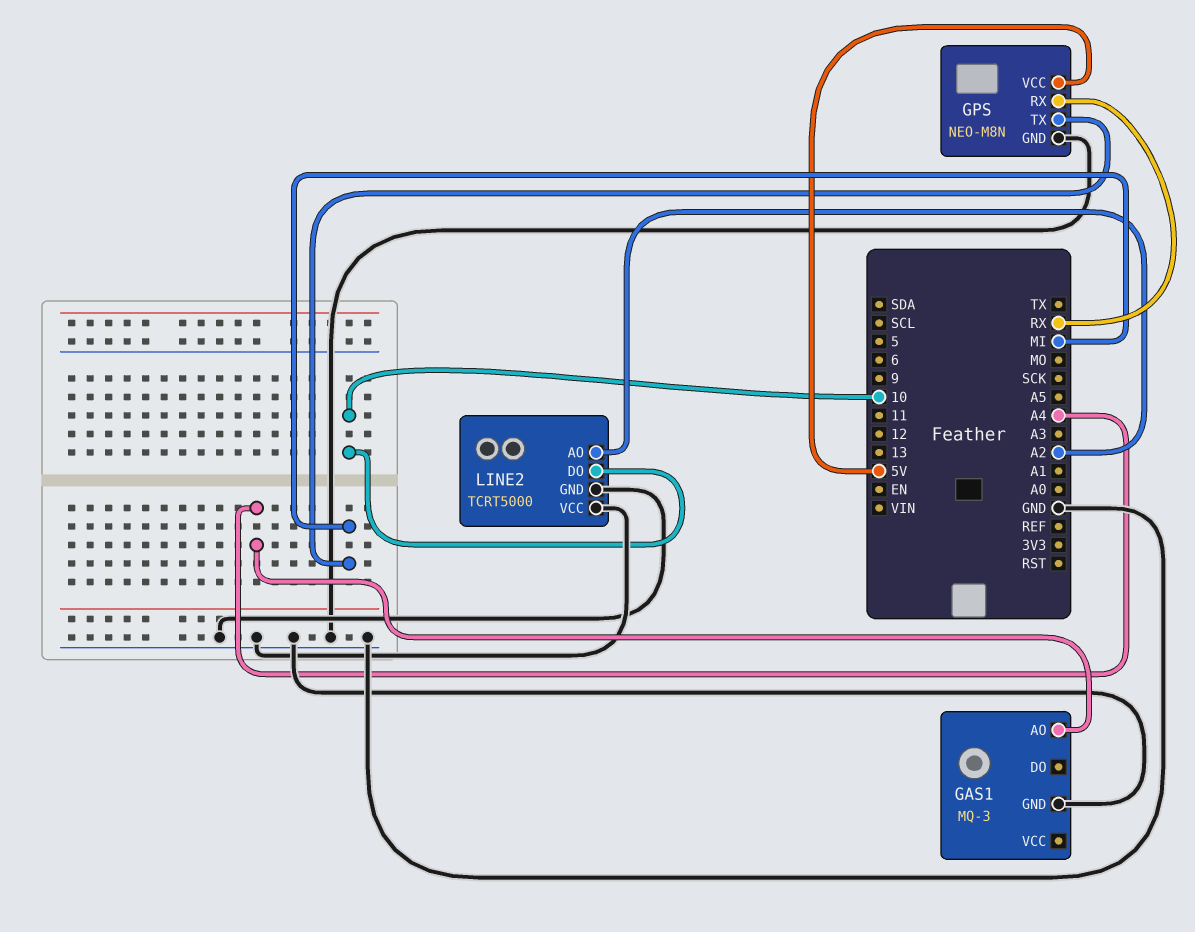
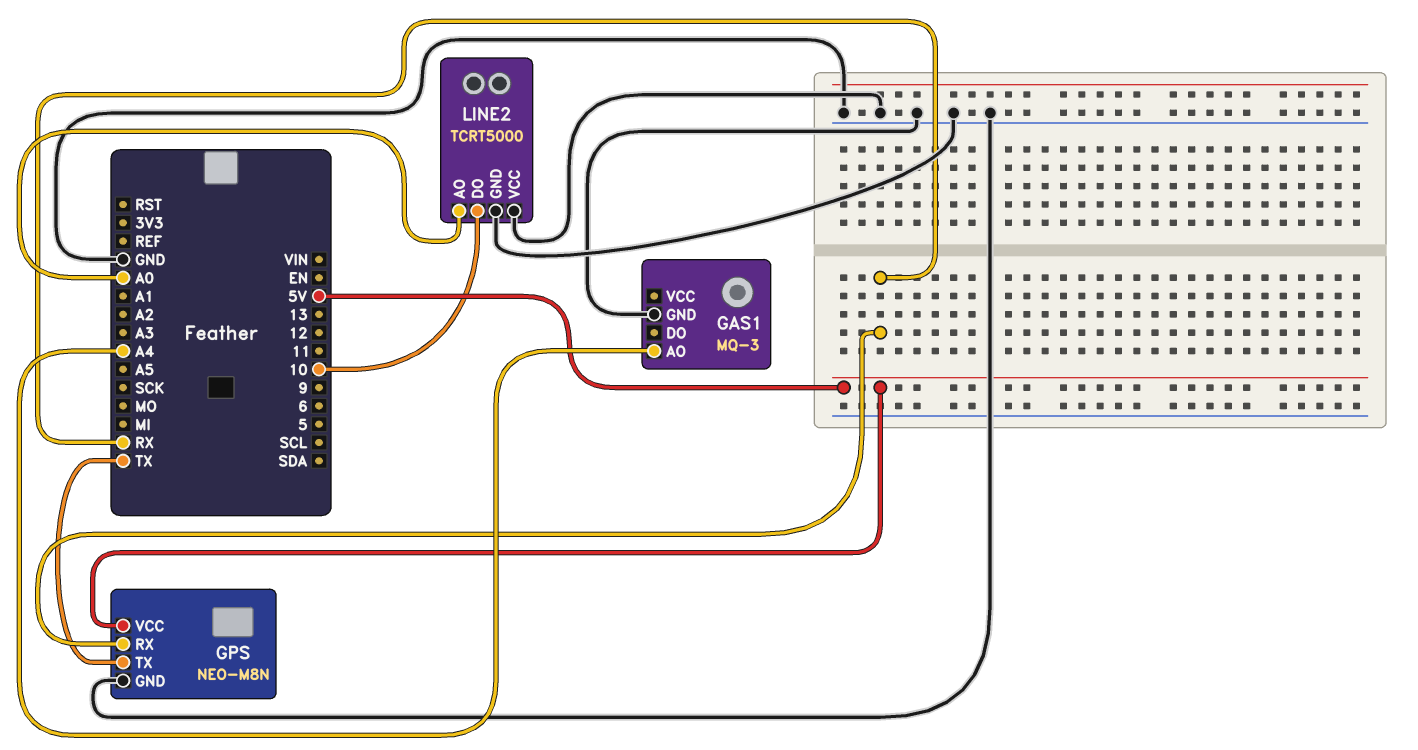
GPS pin TX: MI -> TX
LINE2 pin AO: A2 -> A0

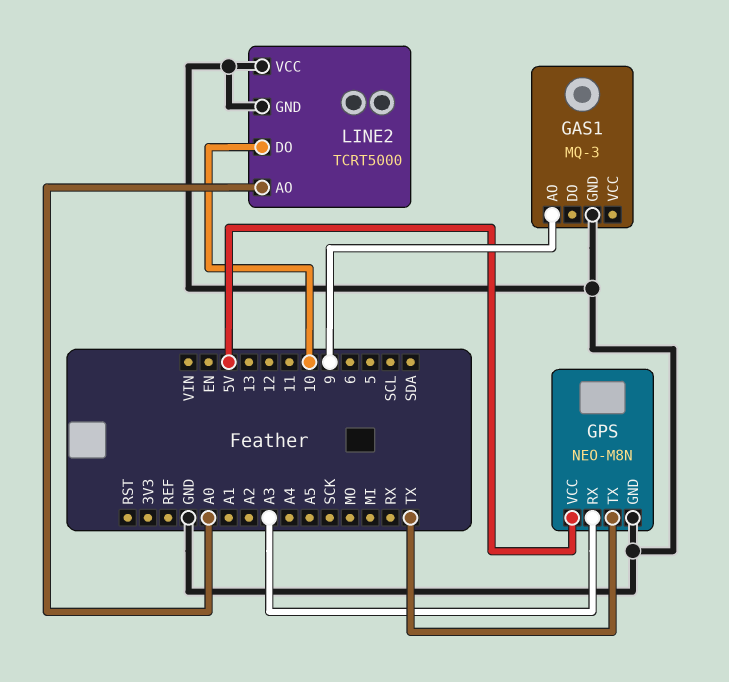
GAS1 pin AO: A4 -> 9
GPS pin RX: RX -> A3

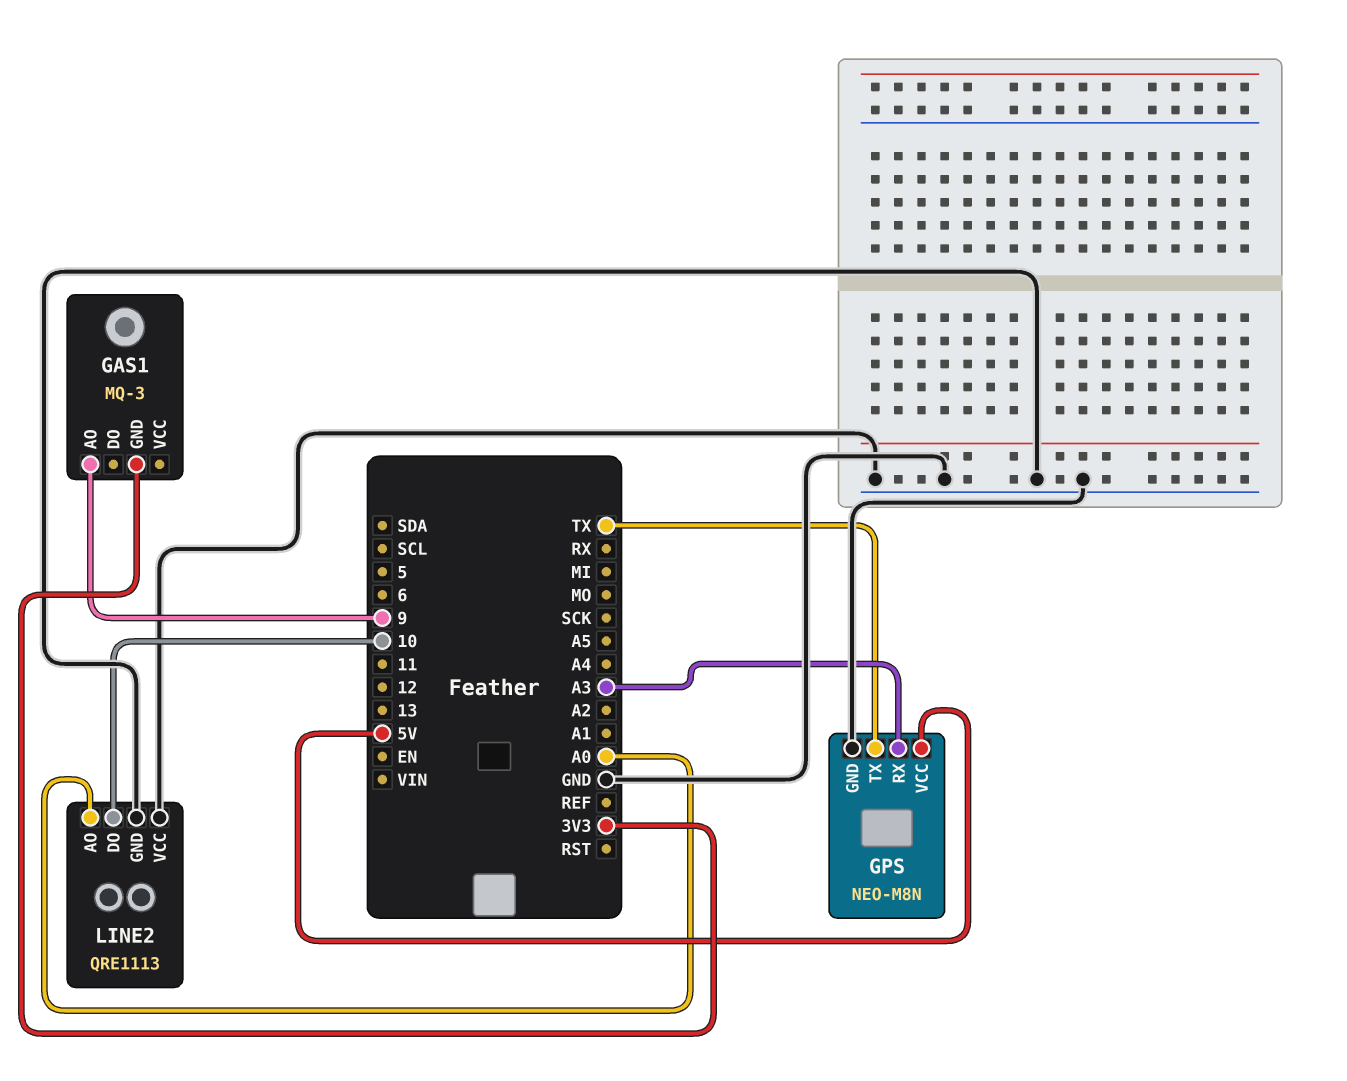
GAS1 pin GND: GND -> 3V3
LINE2: TCRT5000 -> QRE1113

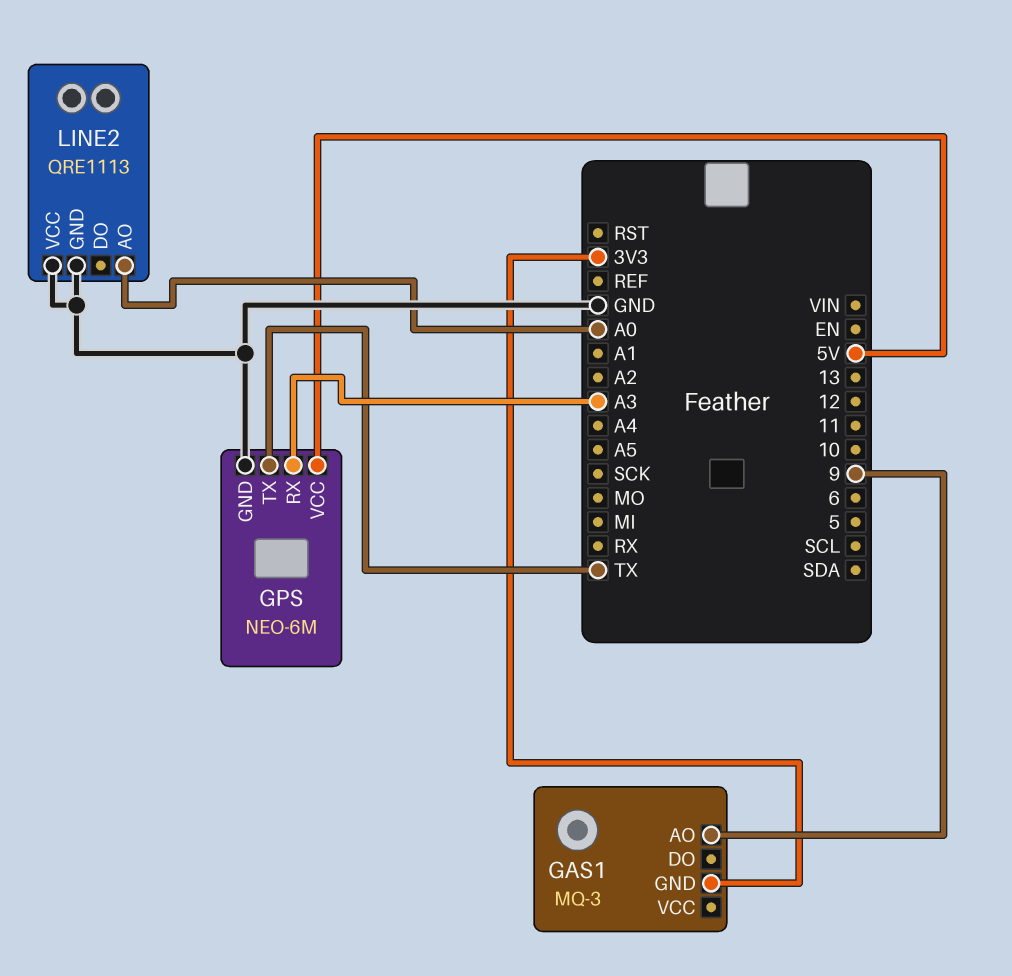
GPS: NEO-M8N -> NEO-6M
LINE2 pin DO: 10 -> none

